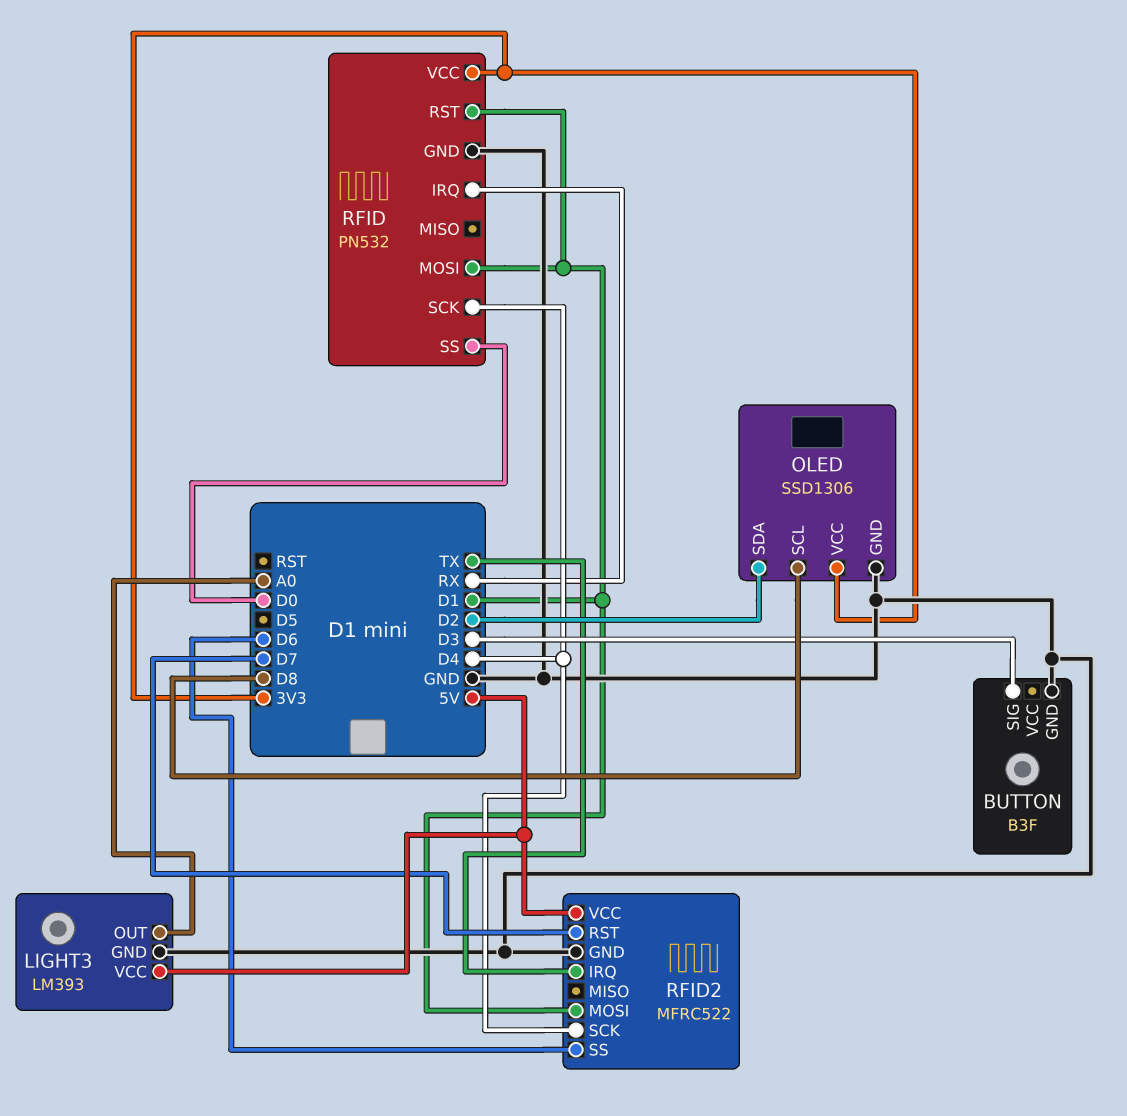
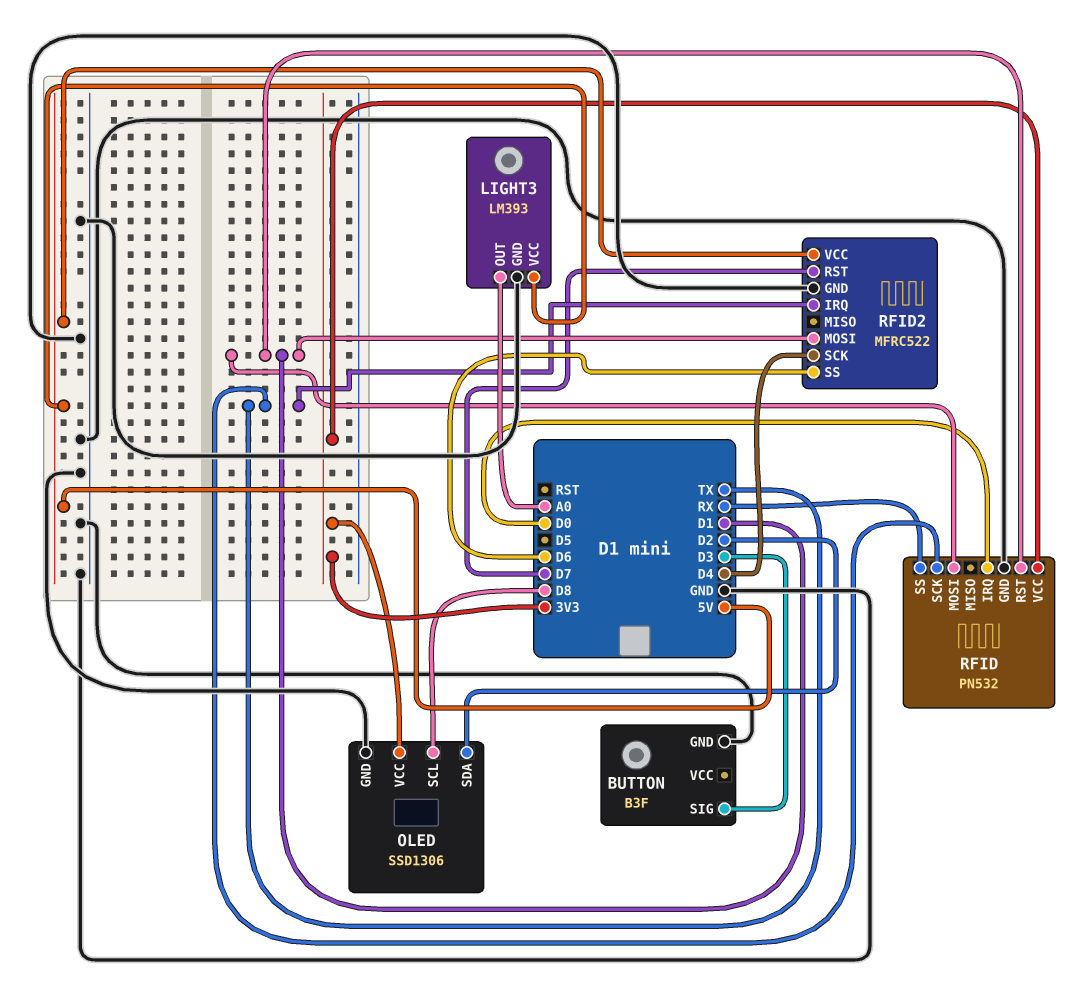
RFID pin IRQ: RX -> D0
RFID pin SCK: D4 -> TX
RFID pin SS: D0 -> RX

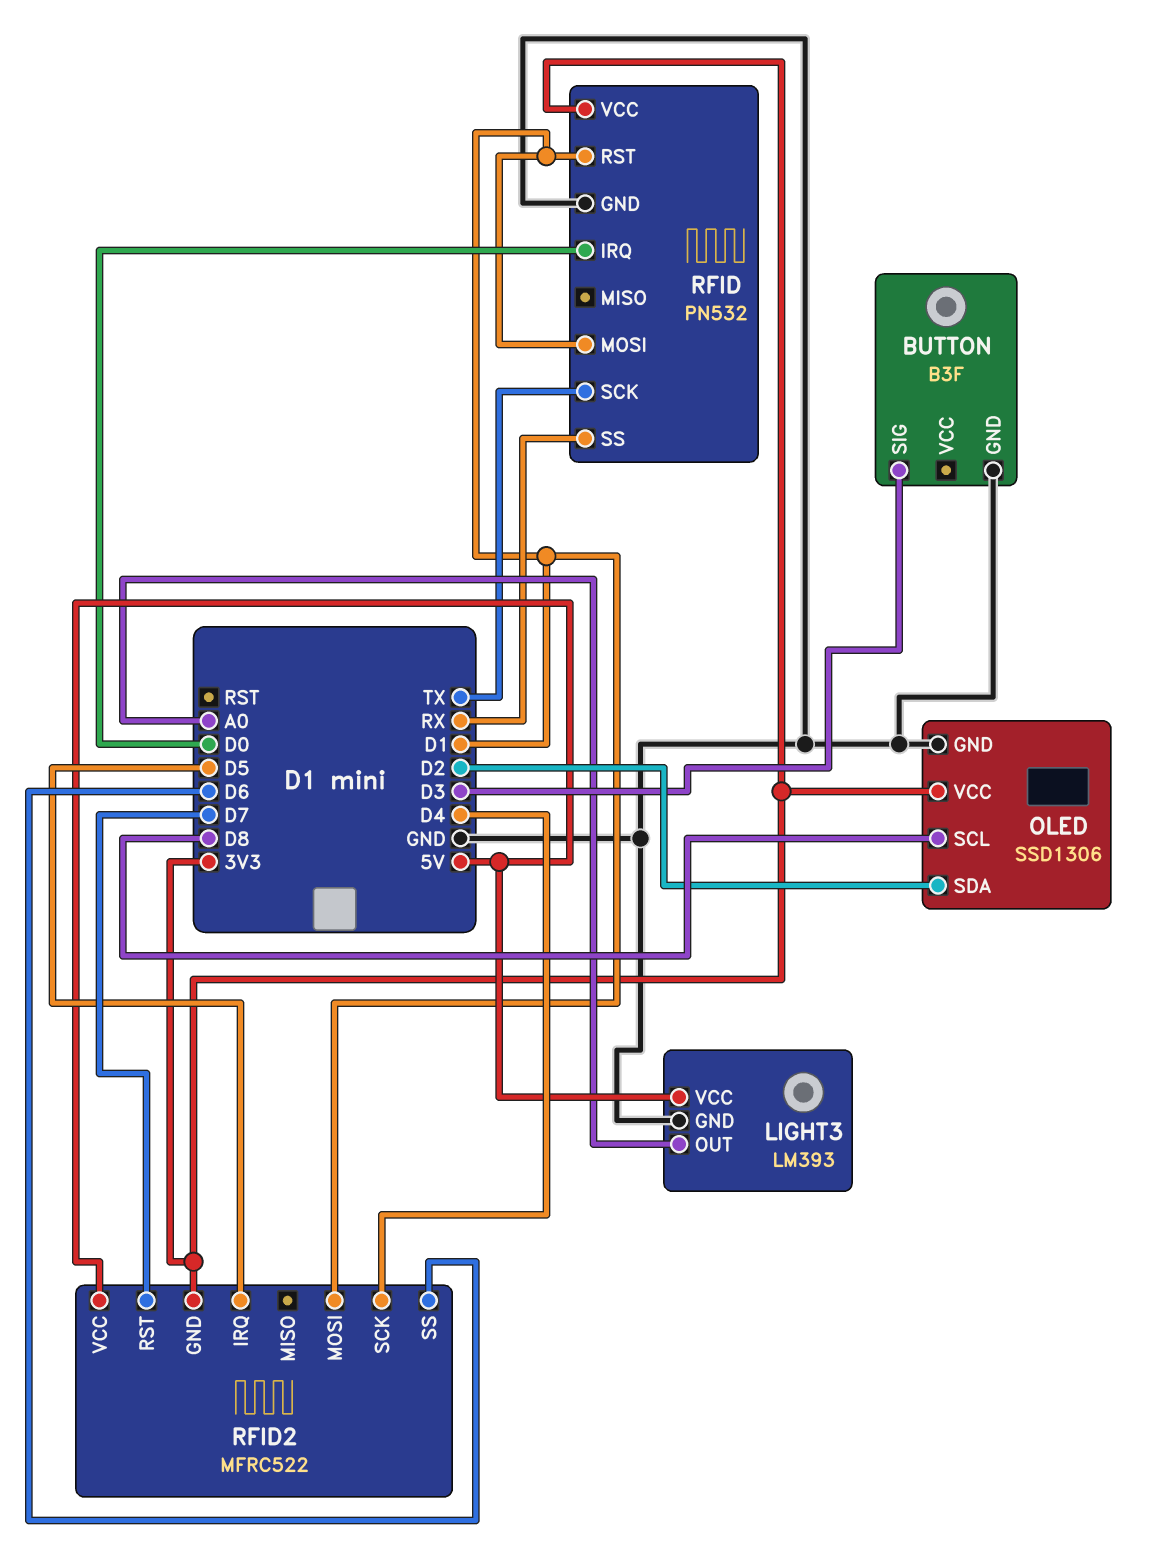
RFID2 pin GND: GND -> 3V3
RFID2 pin IRQ: TX -> D5

